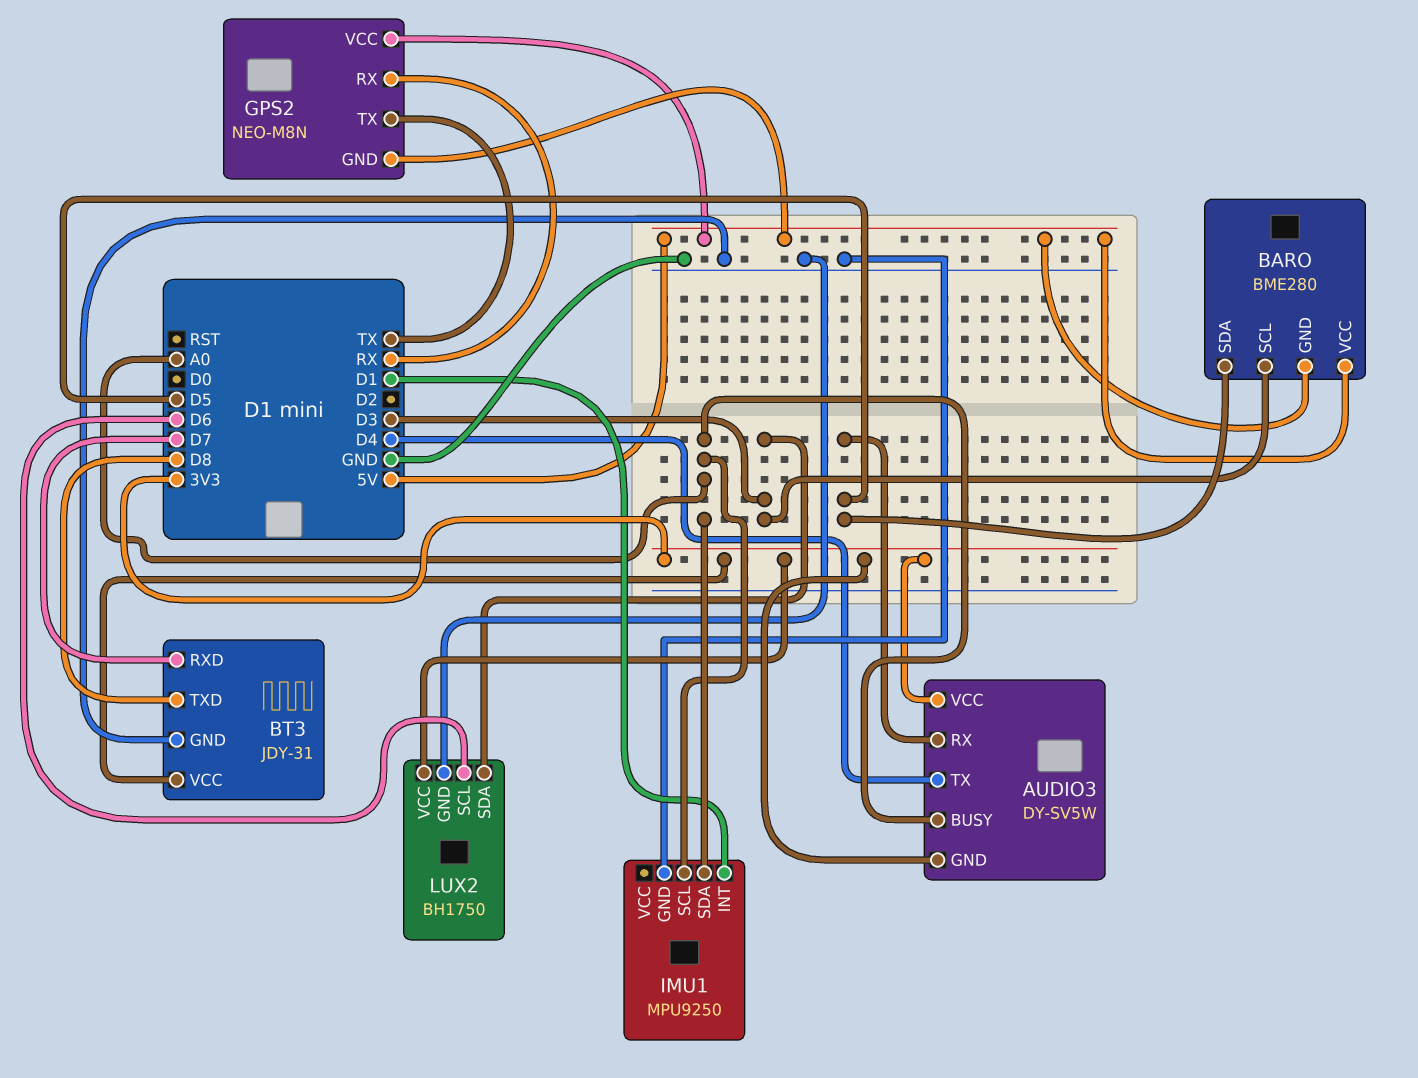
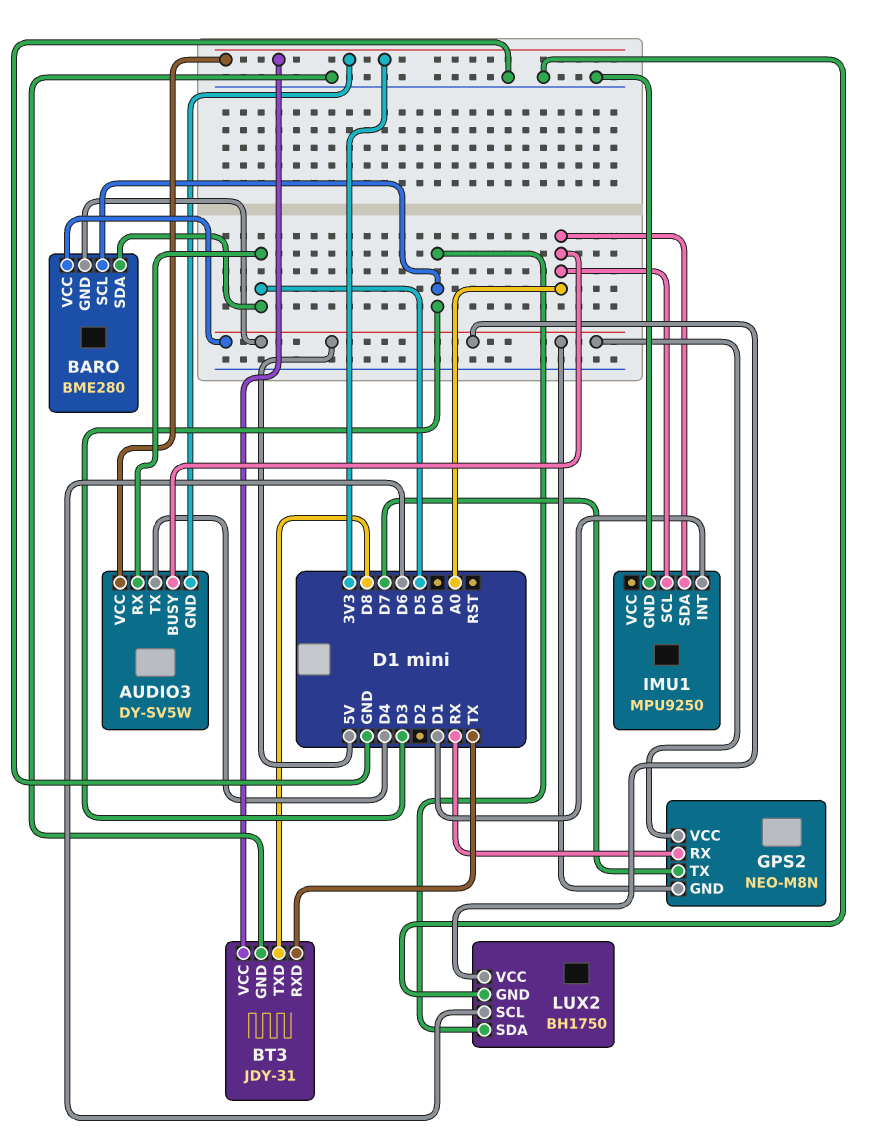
BT3 pin RXD: D7 -> TX
GPS2 pin TX: TX -> D7
LUX2 pin VCC: 3V3 -> 5V

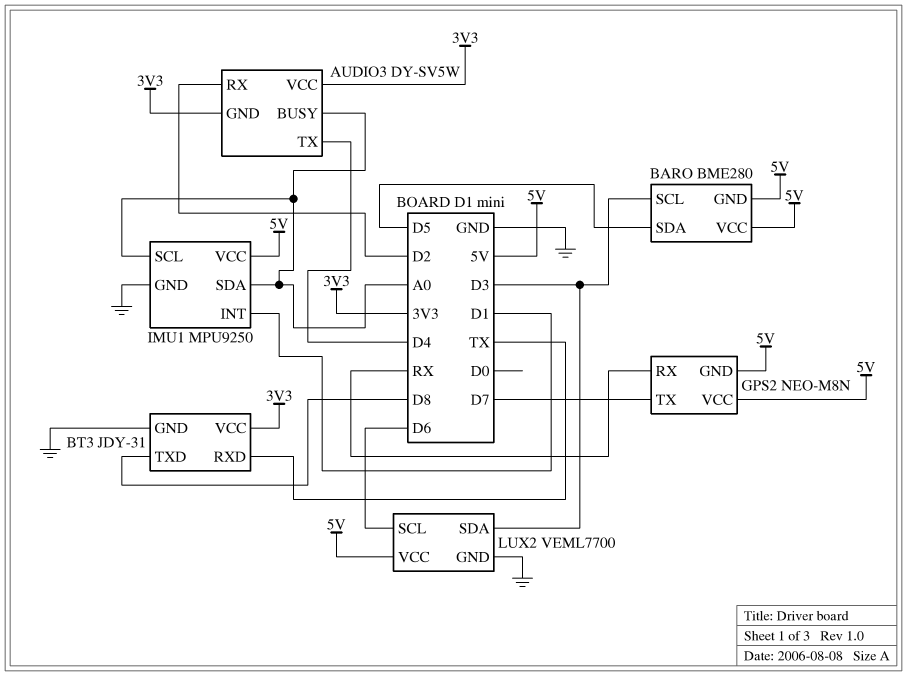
AUDIO3 pin RX: D5 -> D2
IMU1 pin VCC: none -> 5V
LUX2: BH1750 -> VEML7700

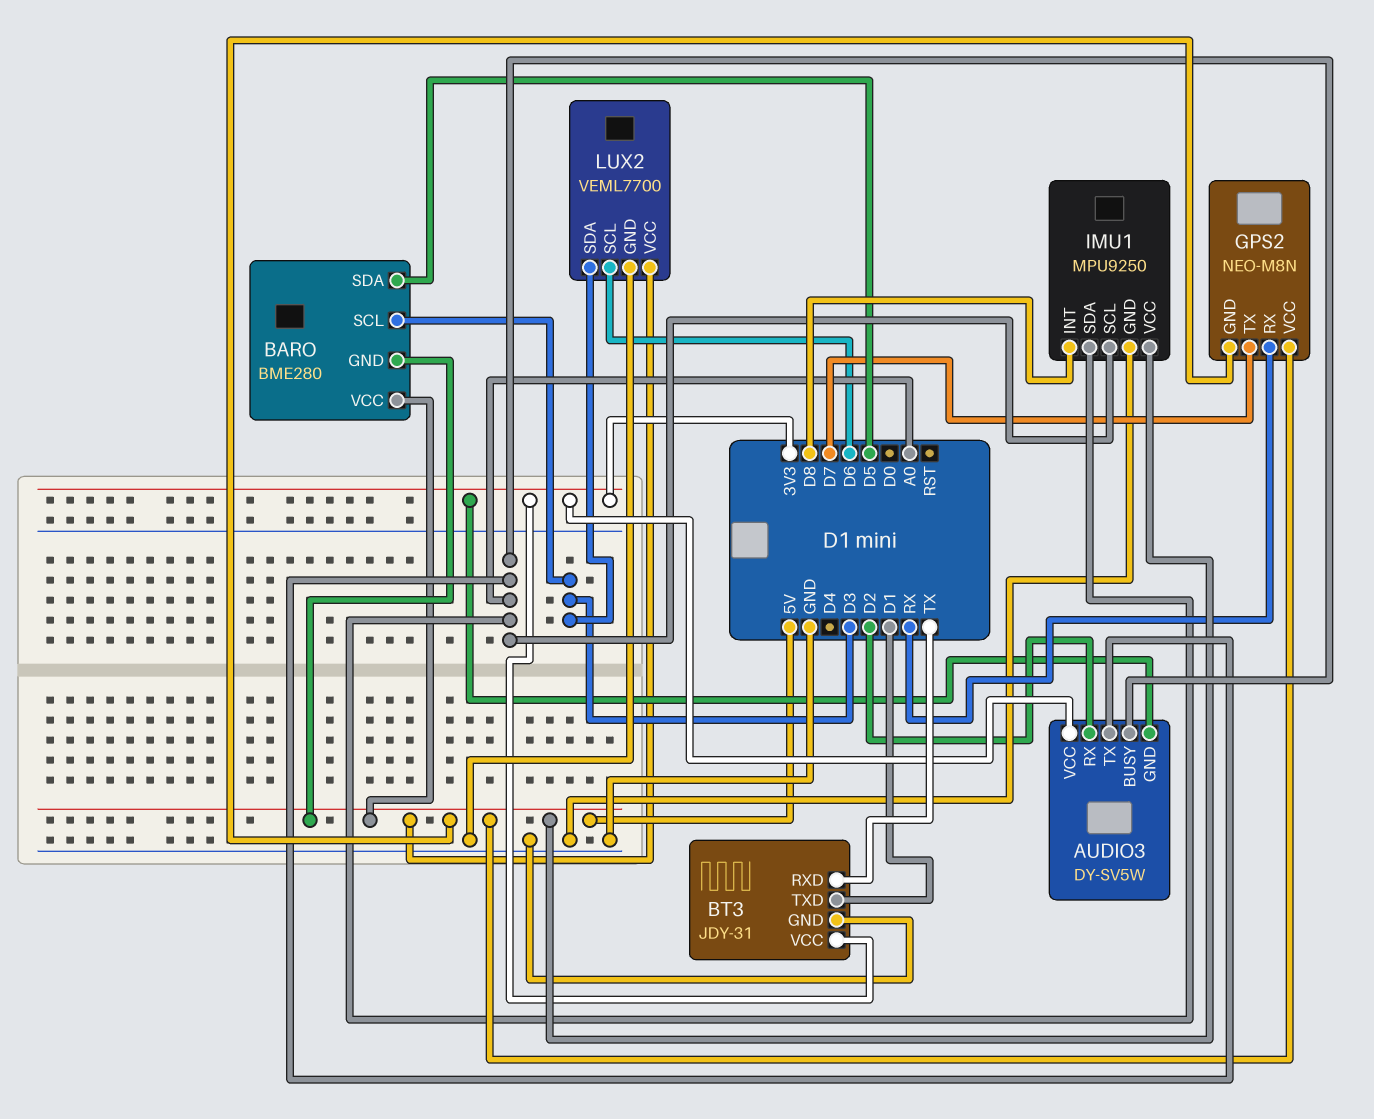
AUDIO3 pin TX: D4 -> A0
BT3 pin TXD: D8 -> D1
IMU1 pin INT: D1 -> D8

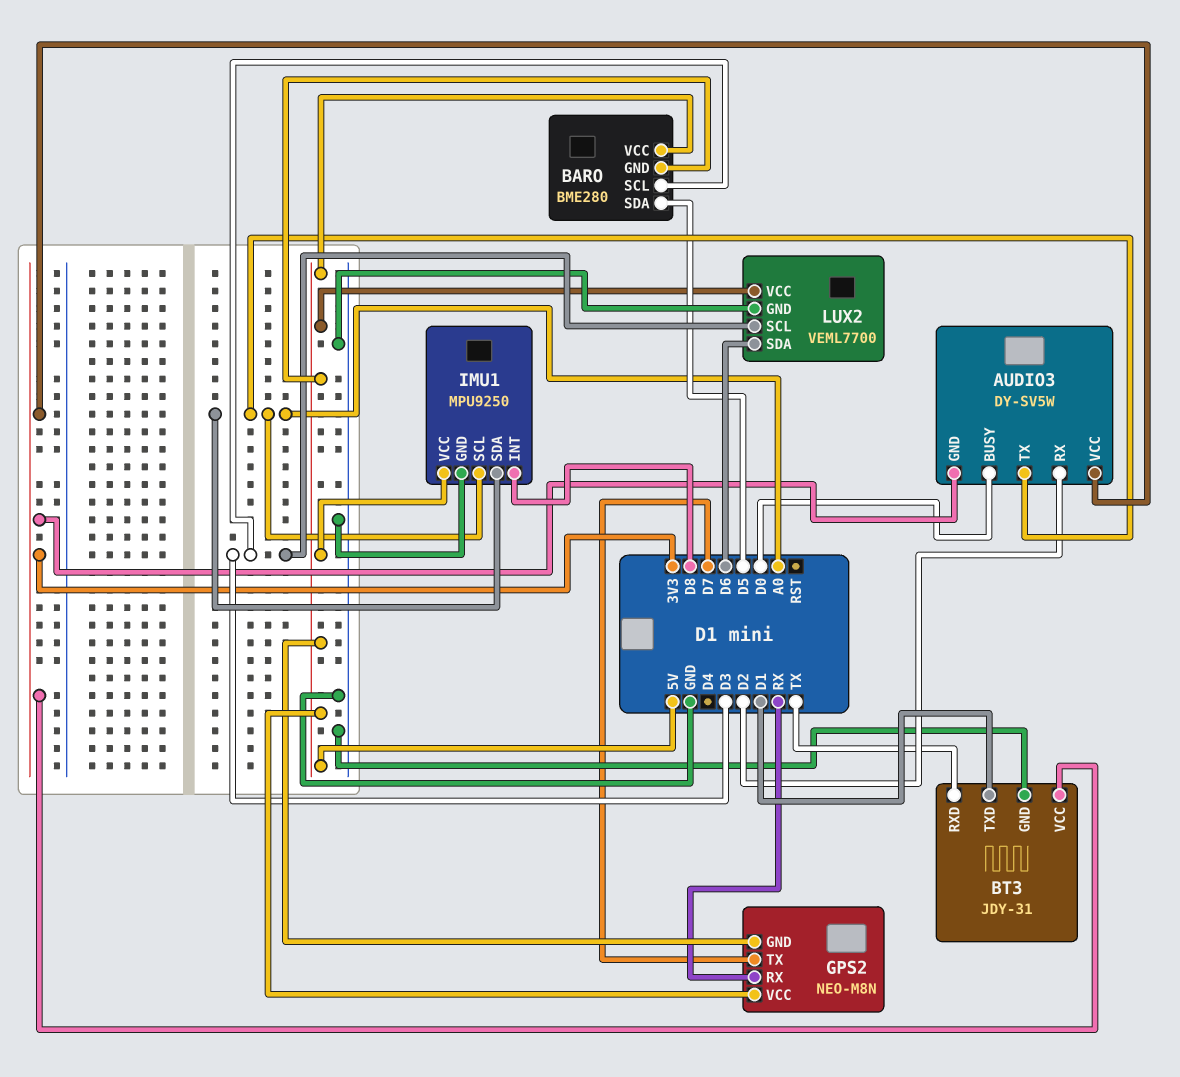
AUDIO3 pin BUSY: A0 -> D0
LUX2 pin SCL: D6 -> D3
LUX2 pin SDA: D3 -> D6

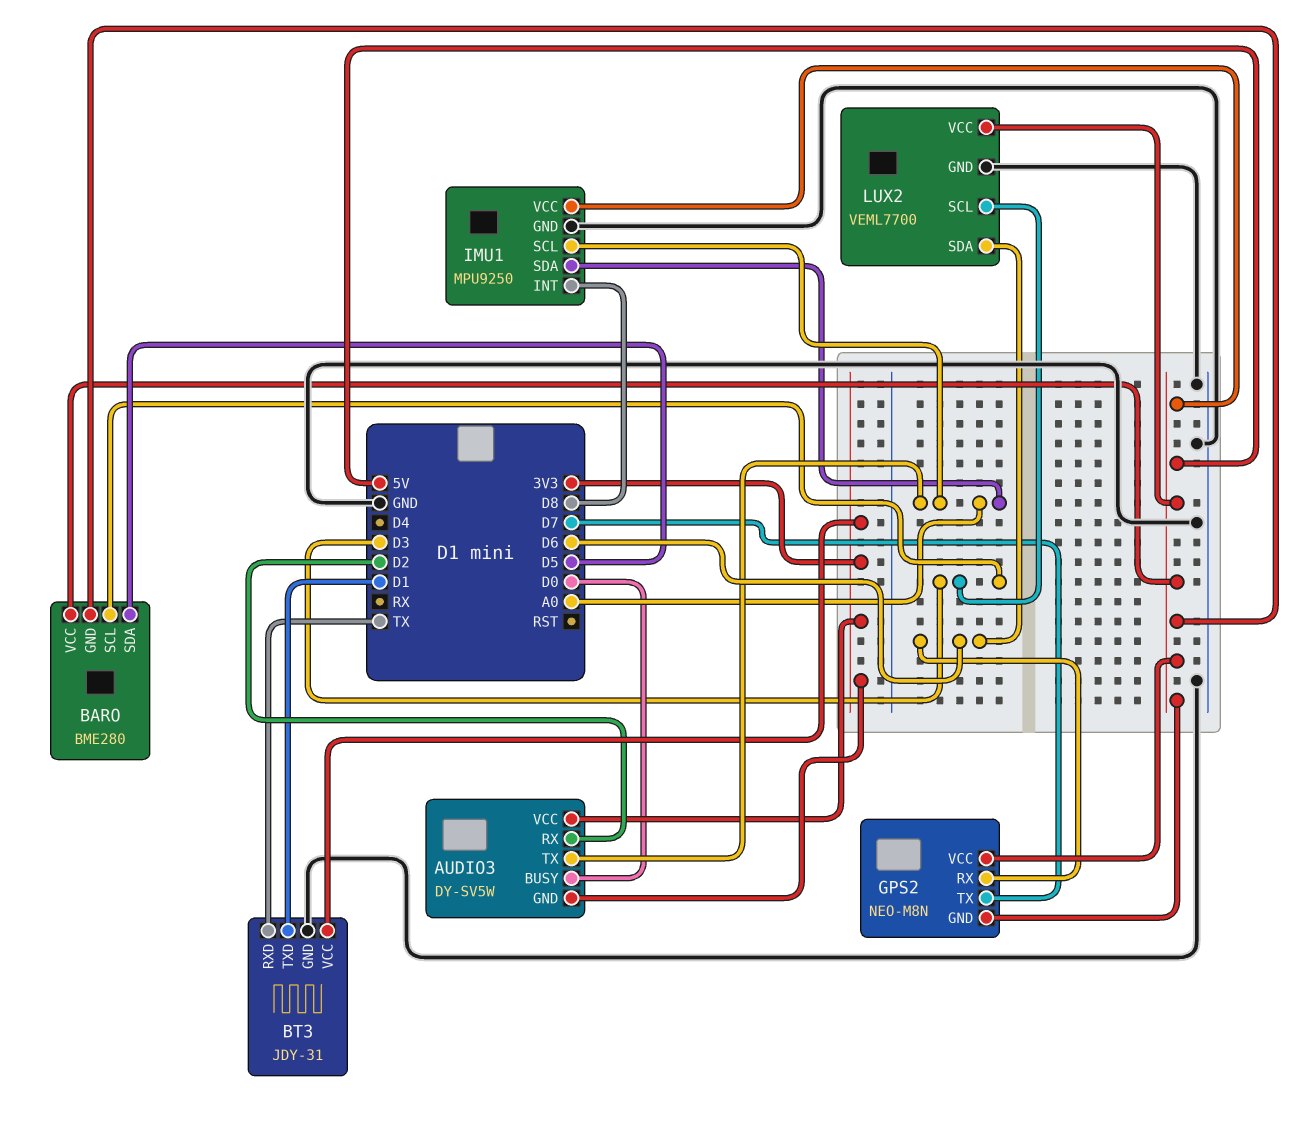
GPS2 pin RX: RX -> D6

